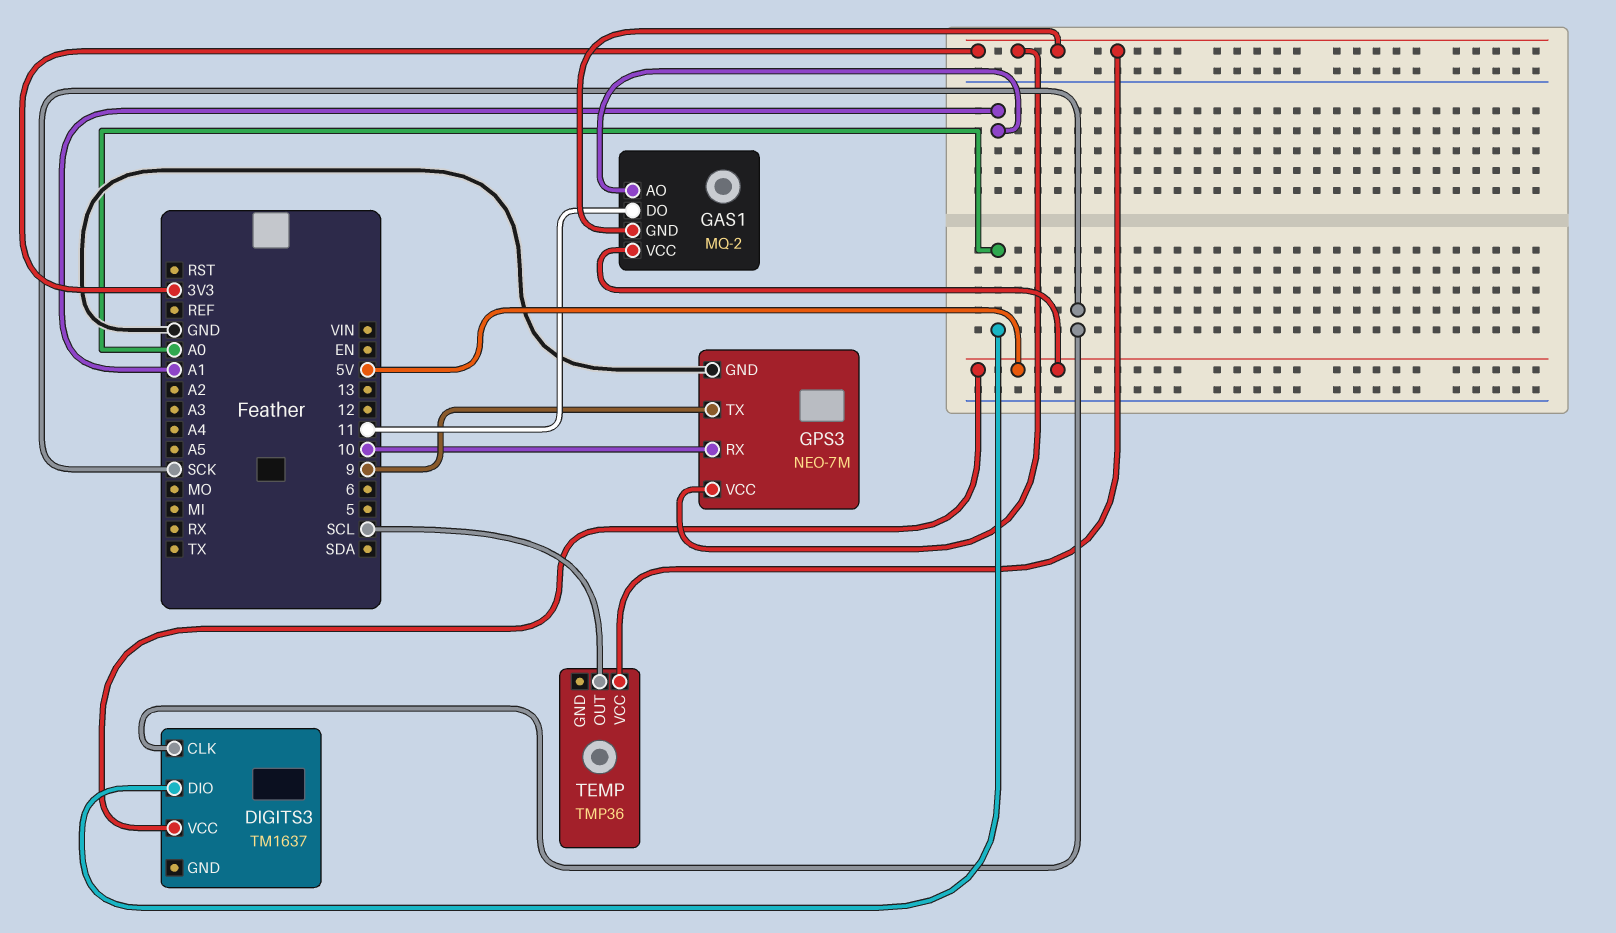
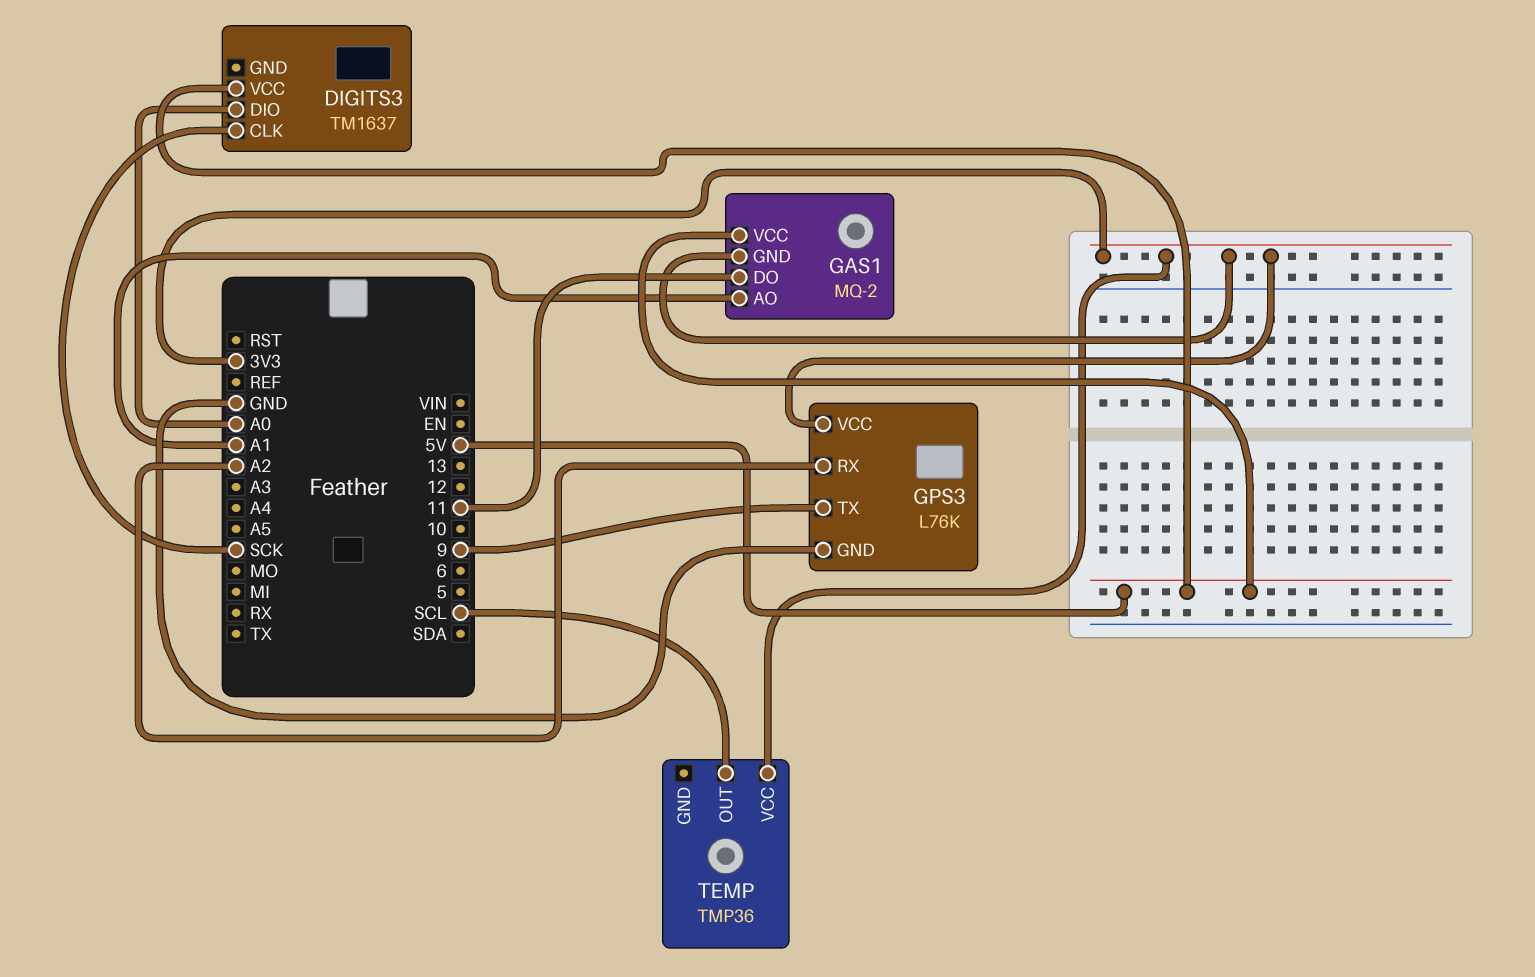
GPS3: NEO-7M -> L76K
GPS3 pin RX: 10 -> A2

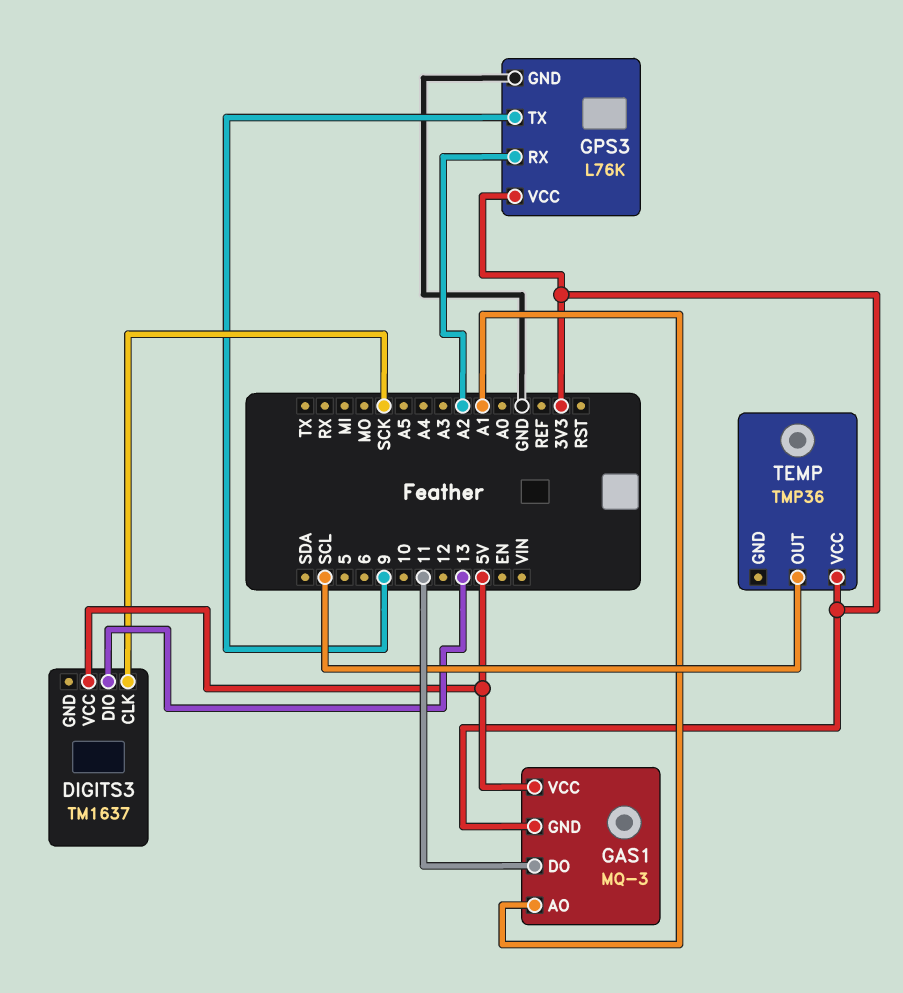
DIGITS3 pin DIO: A0 -> 13
GAS1: MQ-2 -> MQ-3

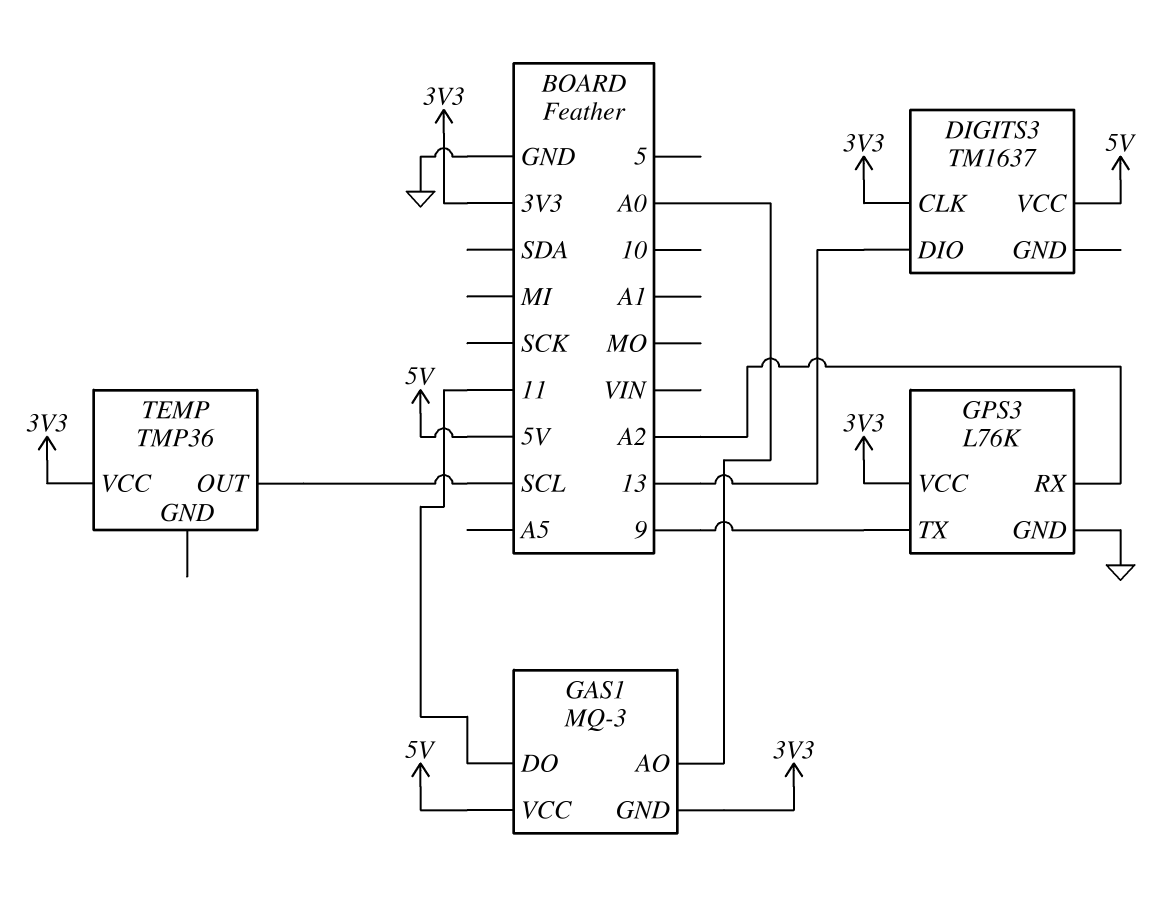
DIGITS3 pin CLK: SCK -> 3V3
GAS1 pin AO: A1 -> A0

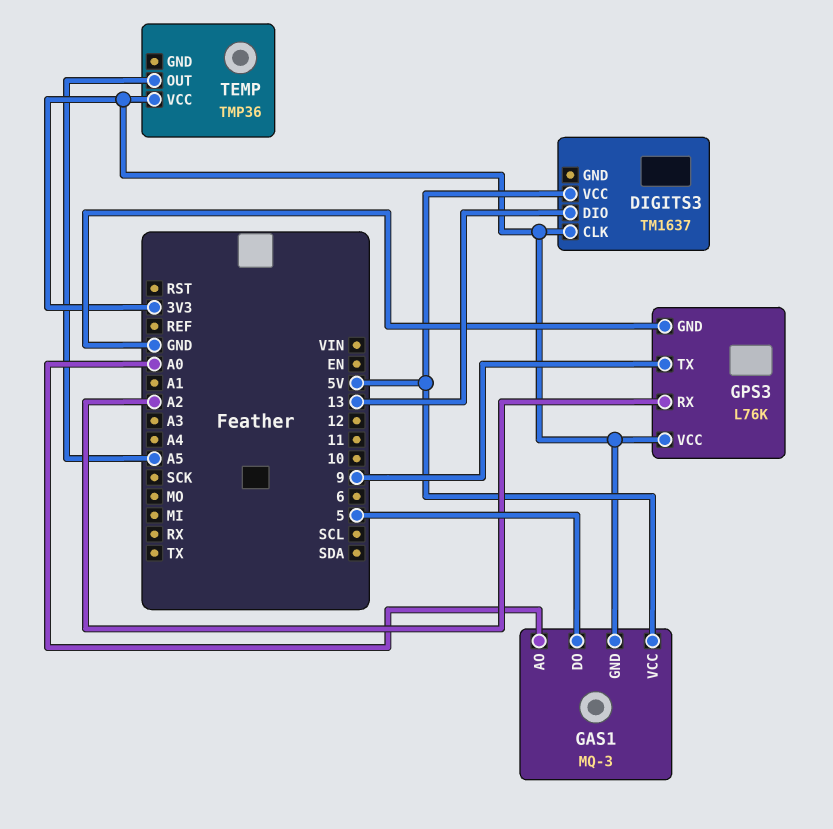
GAS1 pin DO: 11 -> 5
TEMP pin OUT: SCL -> A5

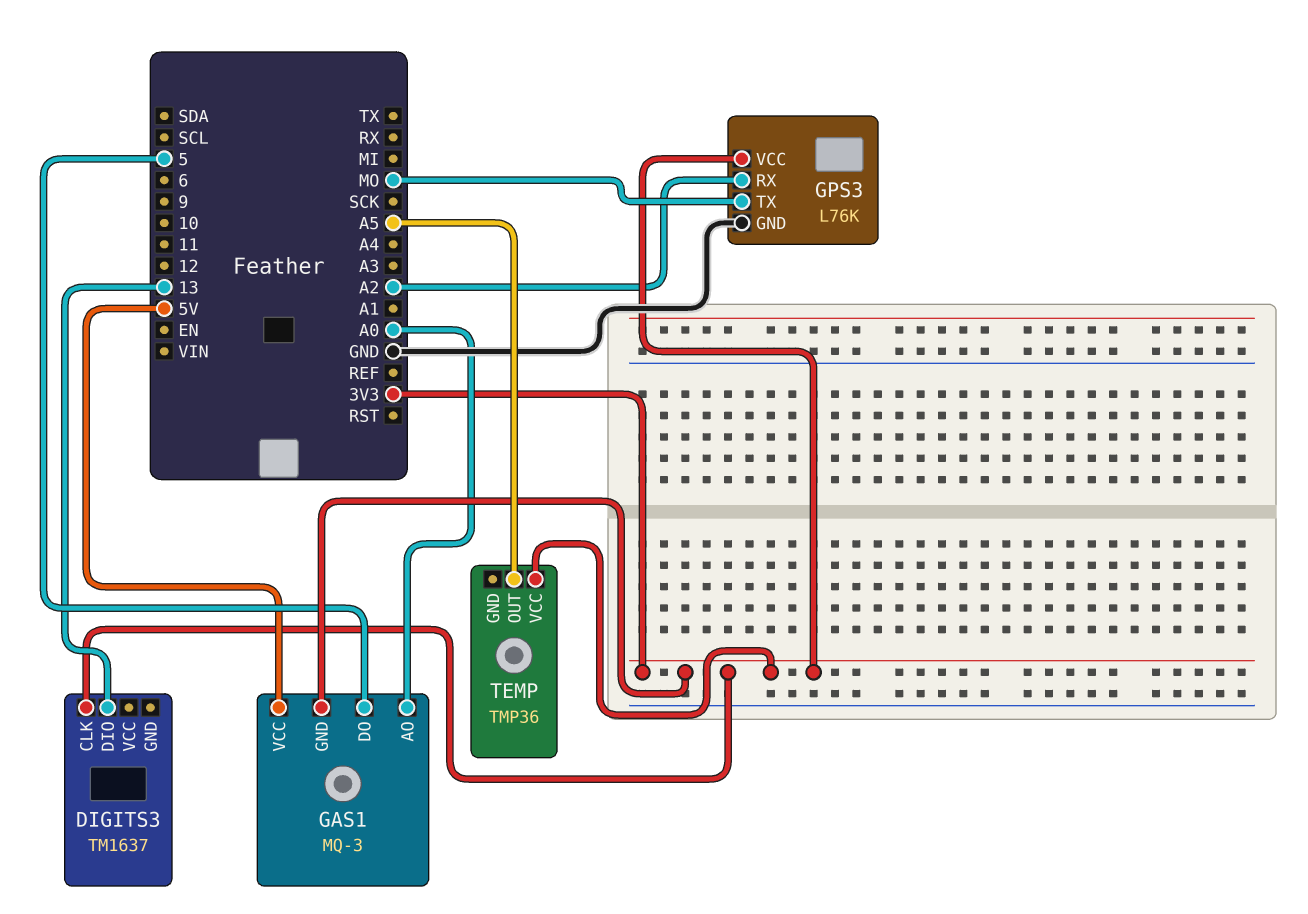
DIGITS3 pin VCC: 5V -> none
GPS3 pin TX: 9 -> MO

